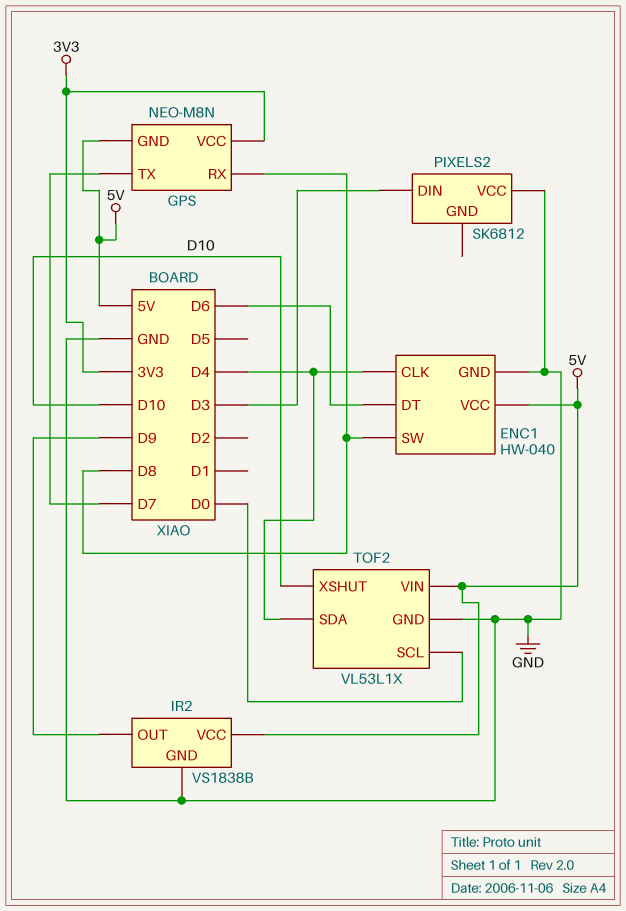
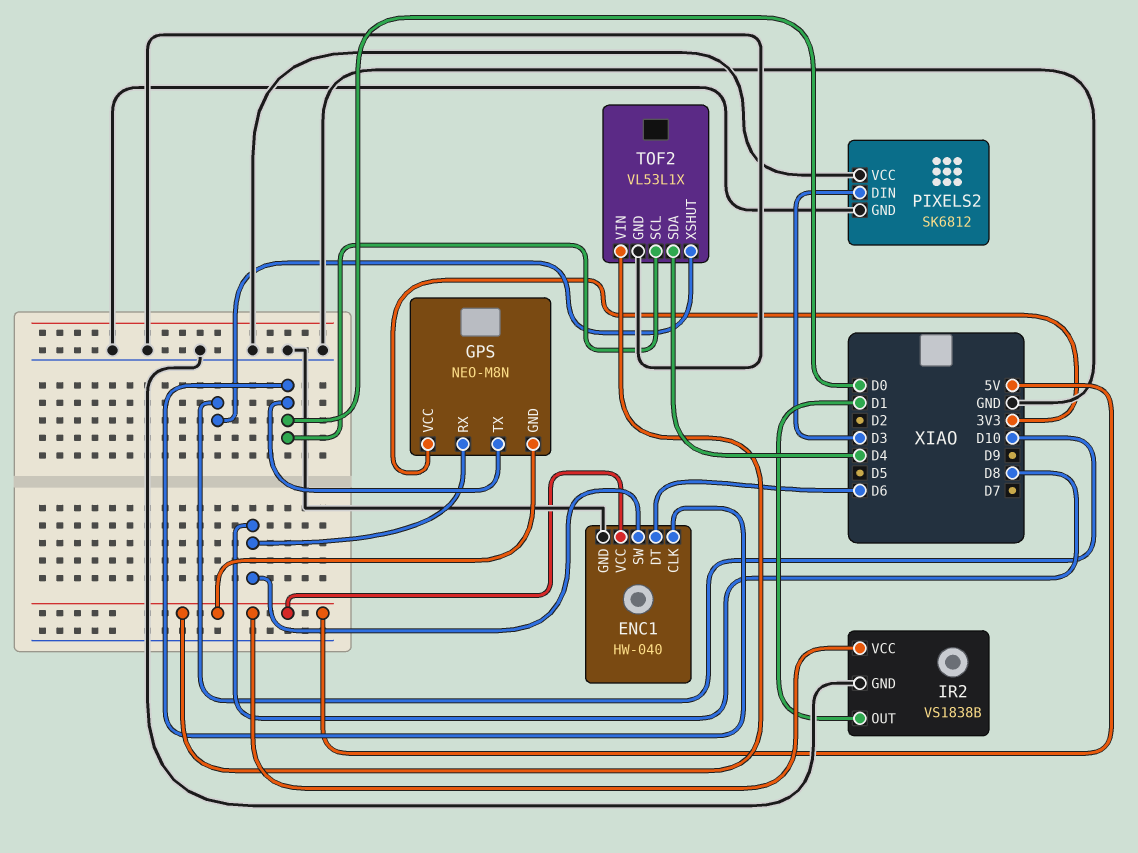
ENC1 pin CLK: D4 -> D0
GPS pin TX: D7 -> D0
IR2 pin OUT: D9 -> D1
PIXELS2 pin GND: none -> GND

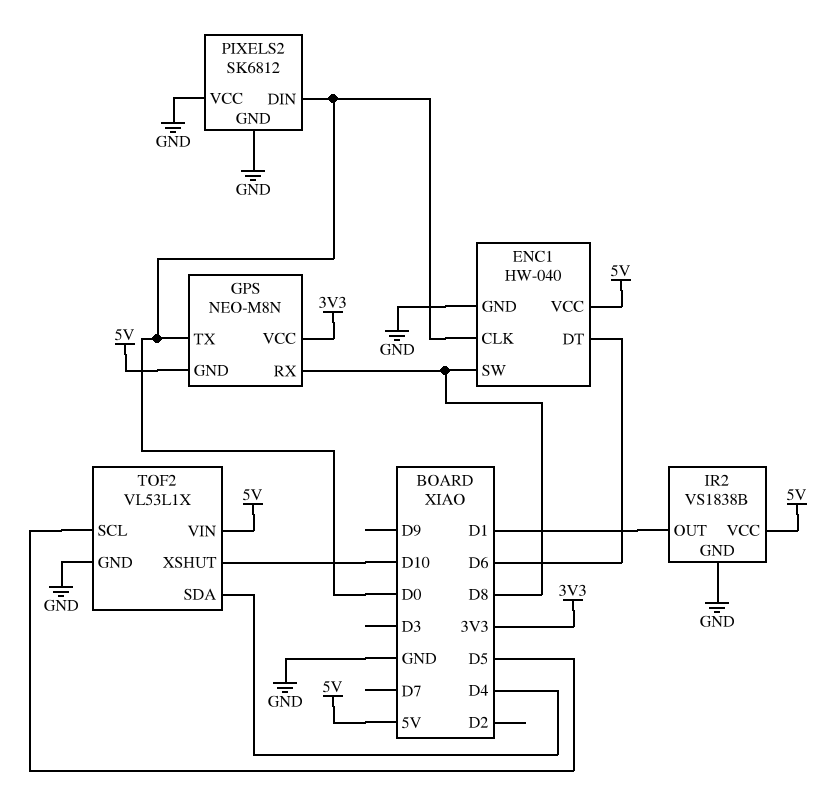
PIXELS2 pin DIN: D3 -> D0
TOF2 pin SCL: D0 -> D5

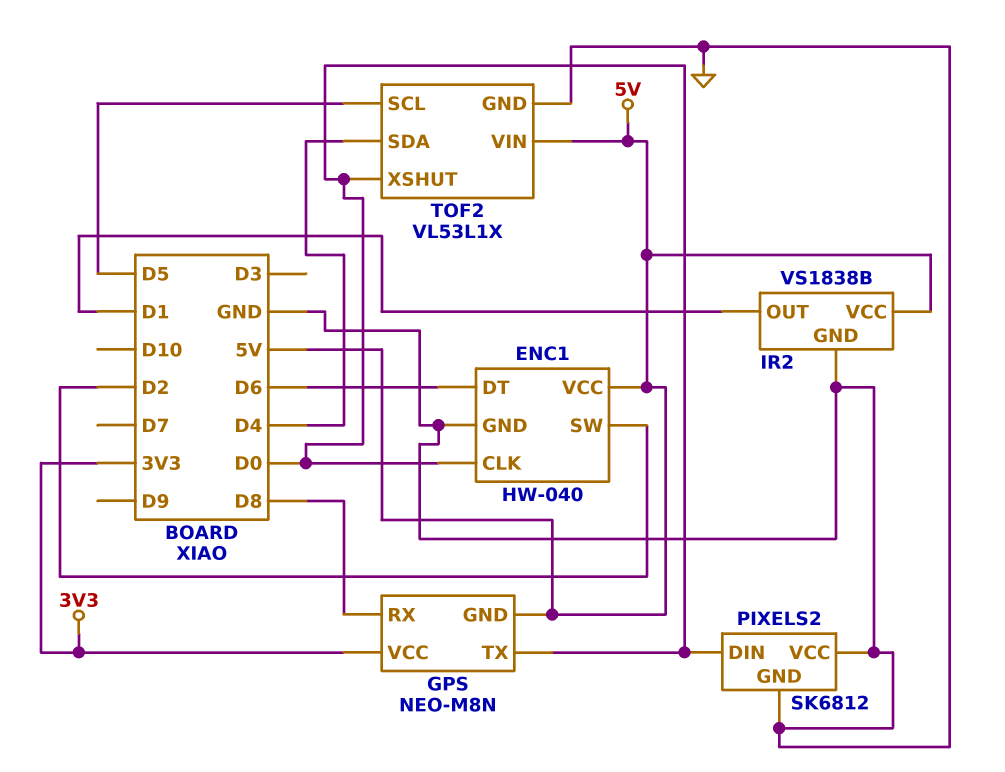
ENC1 pin SW: D8 -> D2
TOF2 pin XSHUT: D10 -> D0

